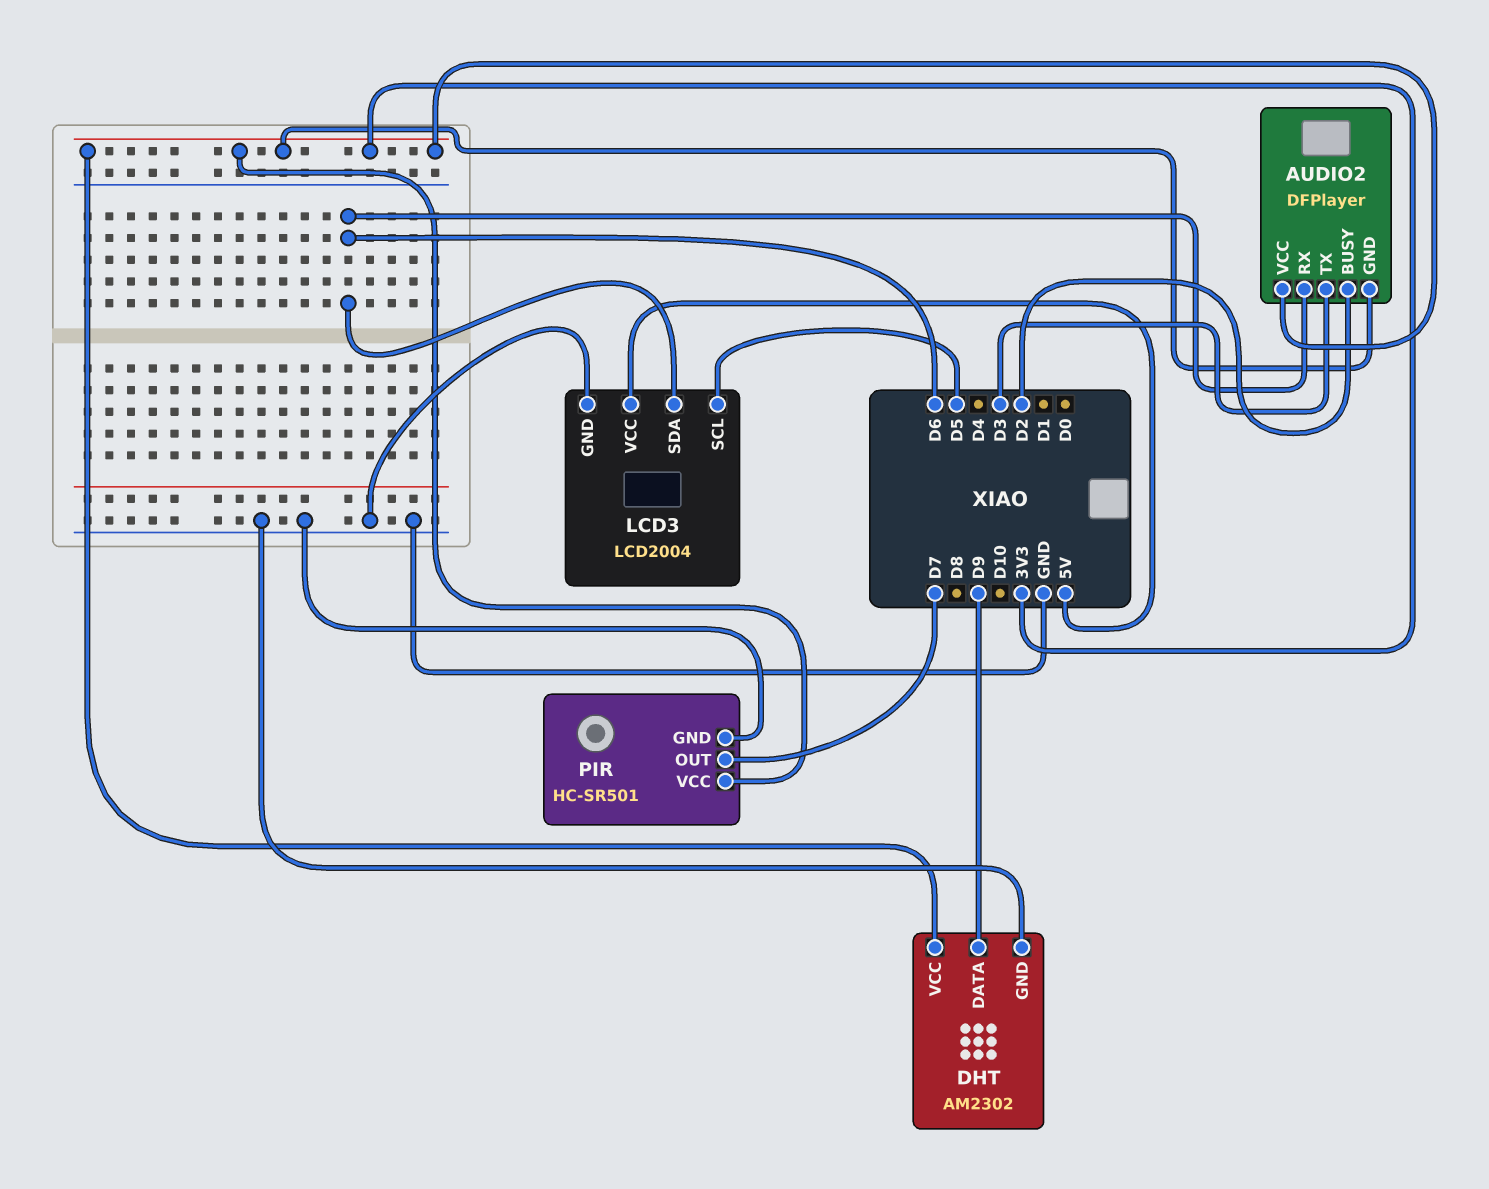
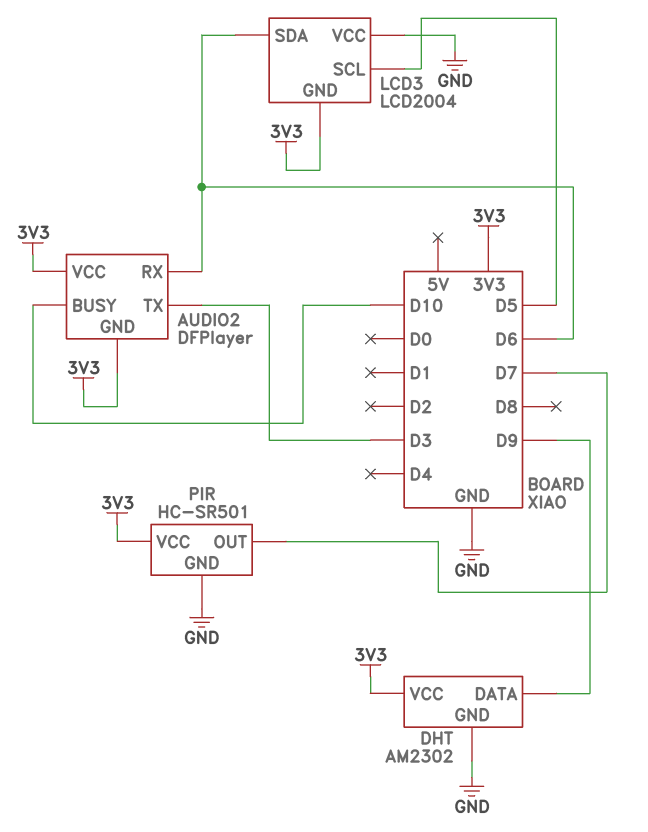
AUDIO2 pin BUSY: D2 -> D10
LCD3 pin GND: GND -> 3V3
LCD3 pin VCC: 5V -> GND

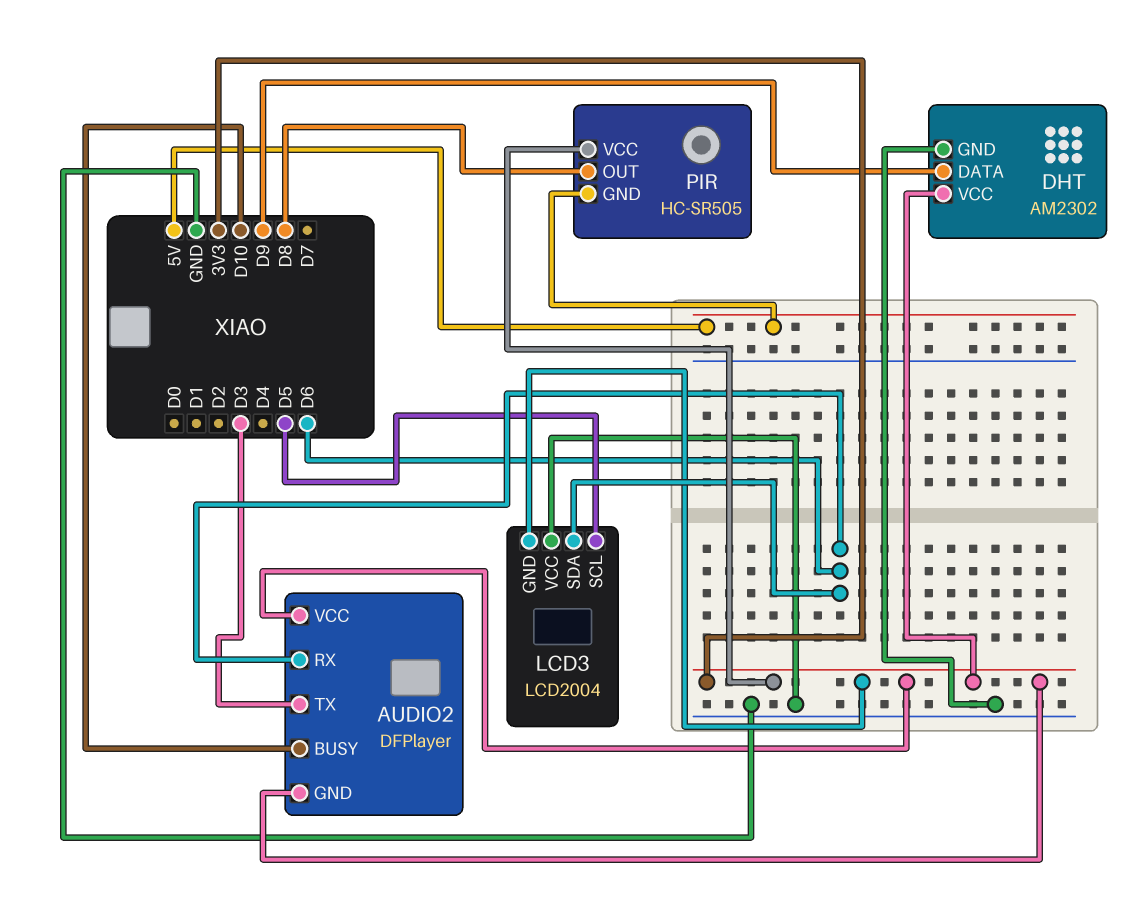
PIR: HC-SR501 -> HC-SR505
PIR pin GND: GND -> 5V
PIR pin OUT: D7 -> D8

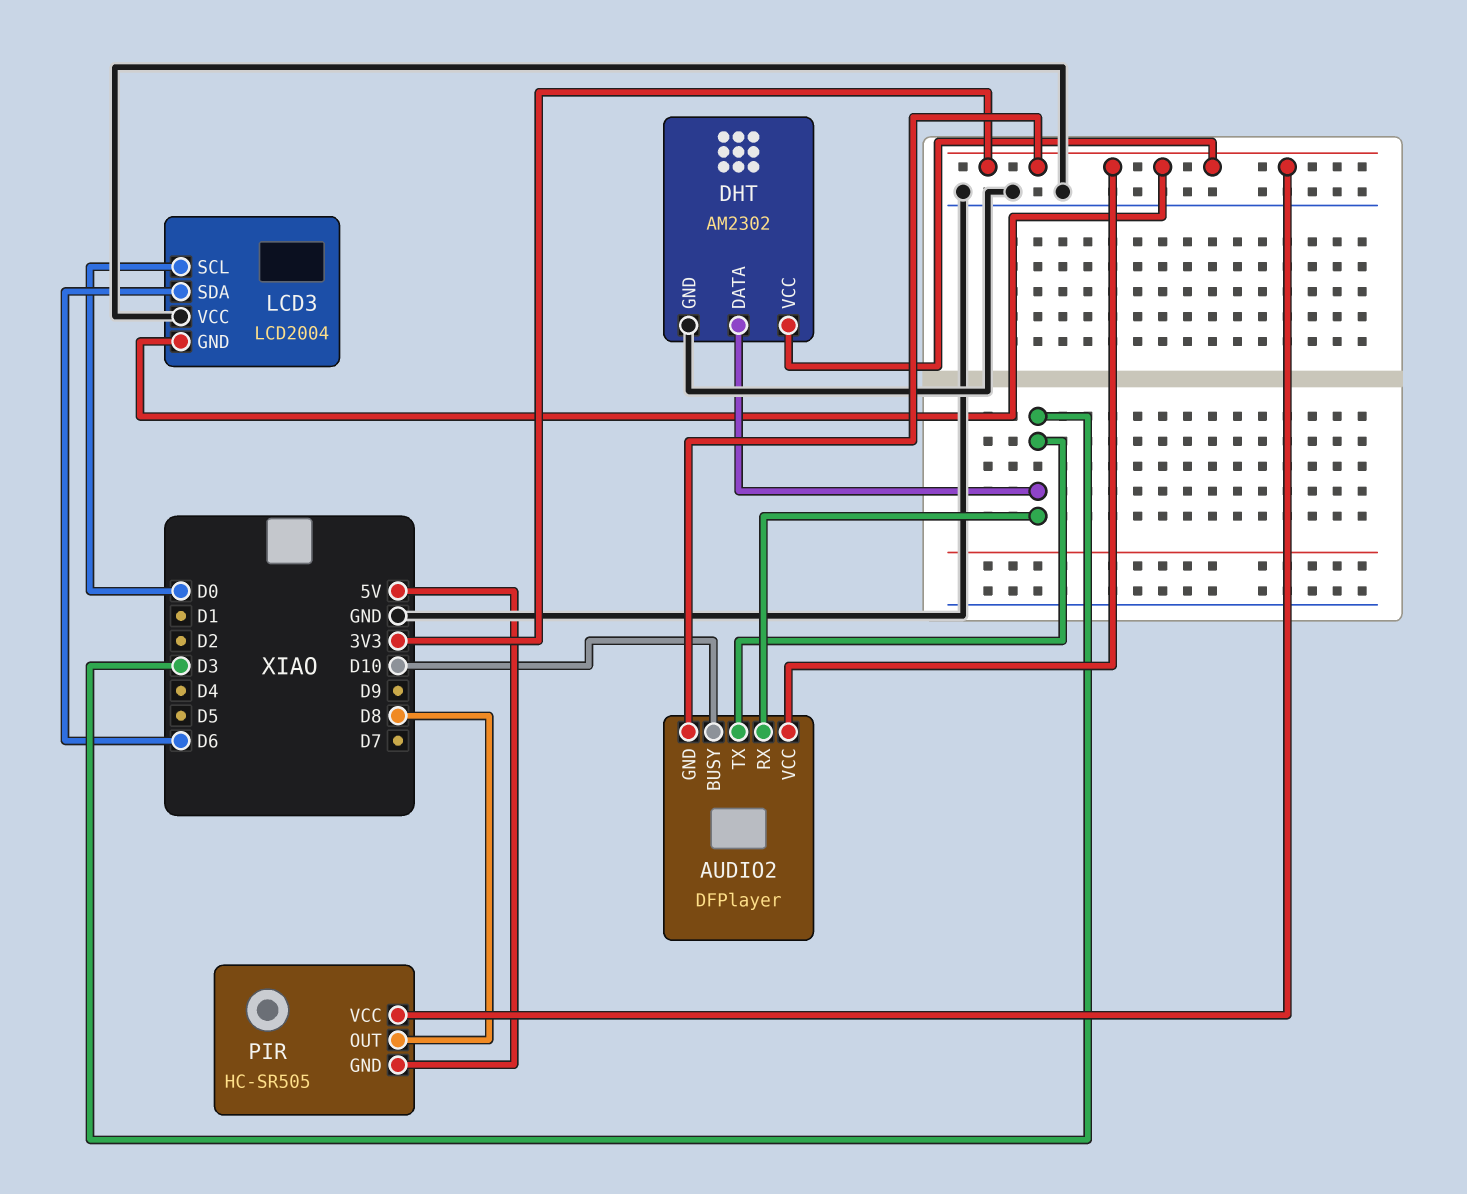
AUDIO2 pin RX: D6 -> D3
DHT pin DATA: D9 -> D3
LCD3 pin SCL: D5 -> D0

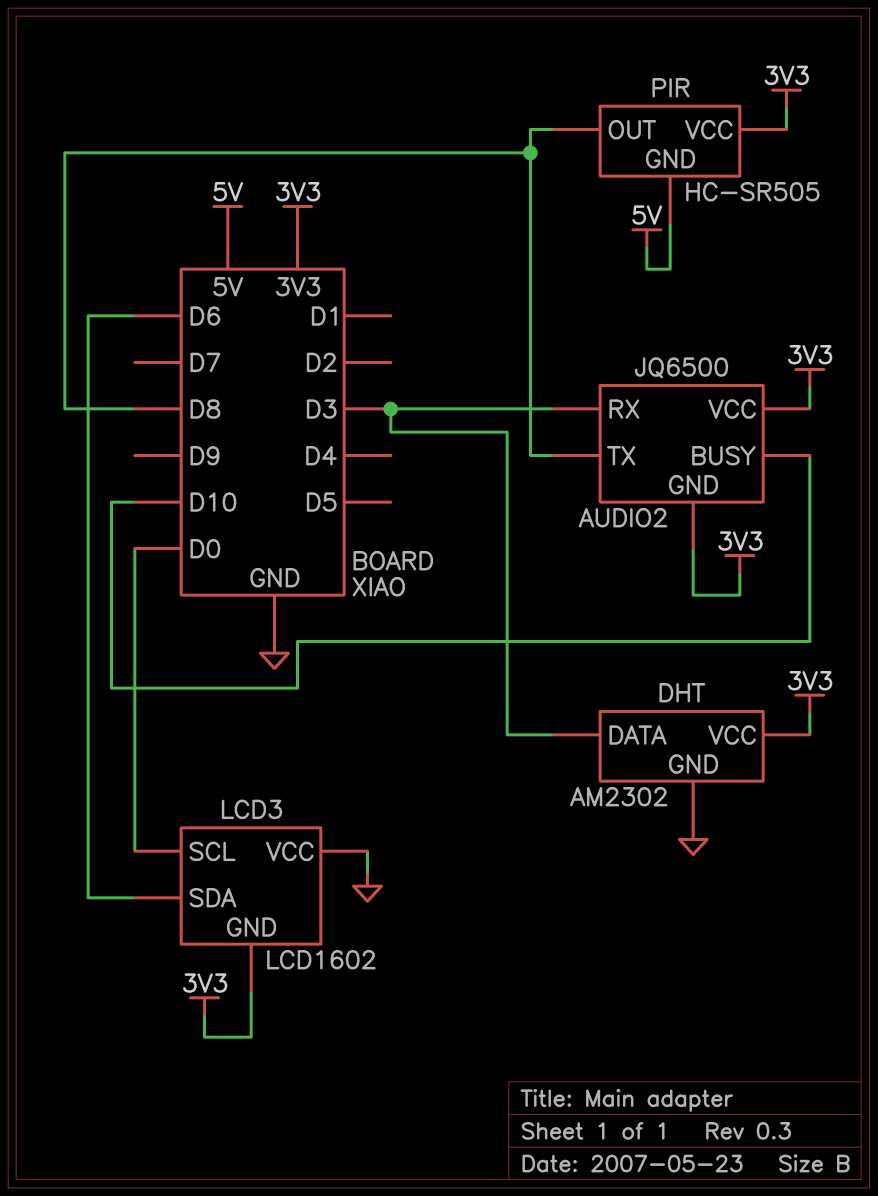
AUDIO2: DFPlayer -> JQ6500
AUDIO2 pin TX: D3 -> D8
LCD3: LCD2004 -> LCD1602

